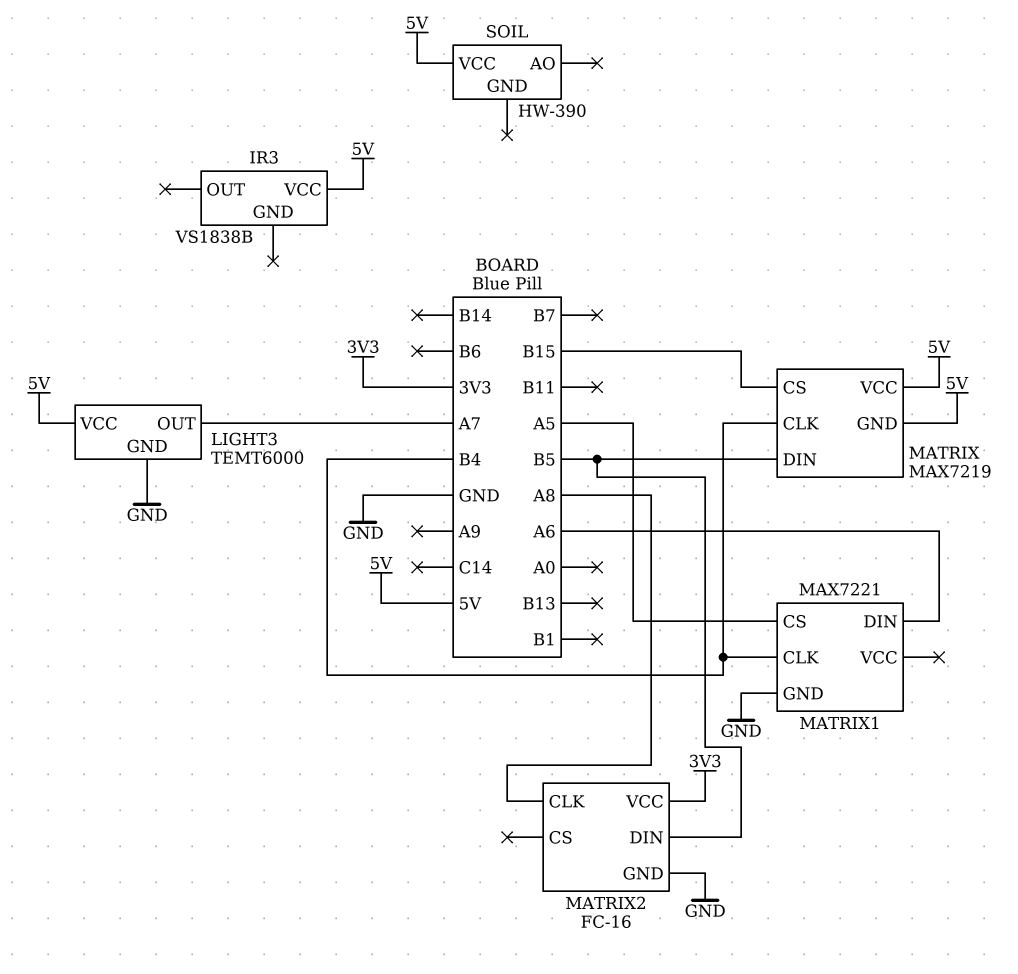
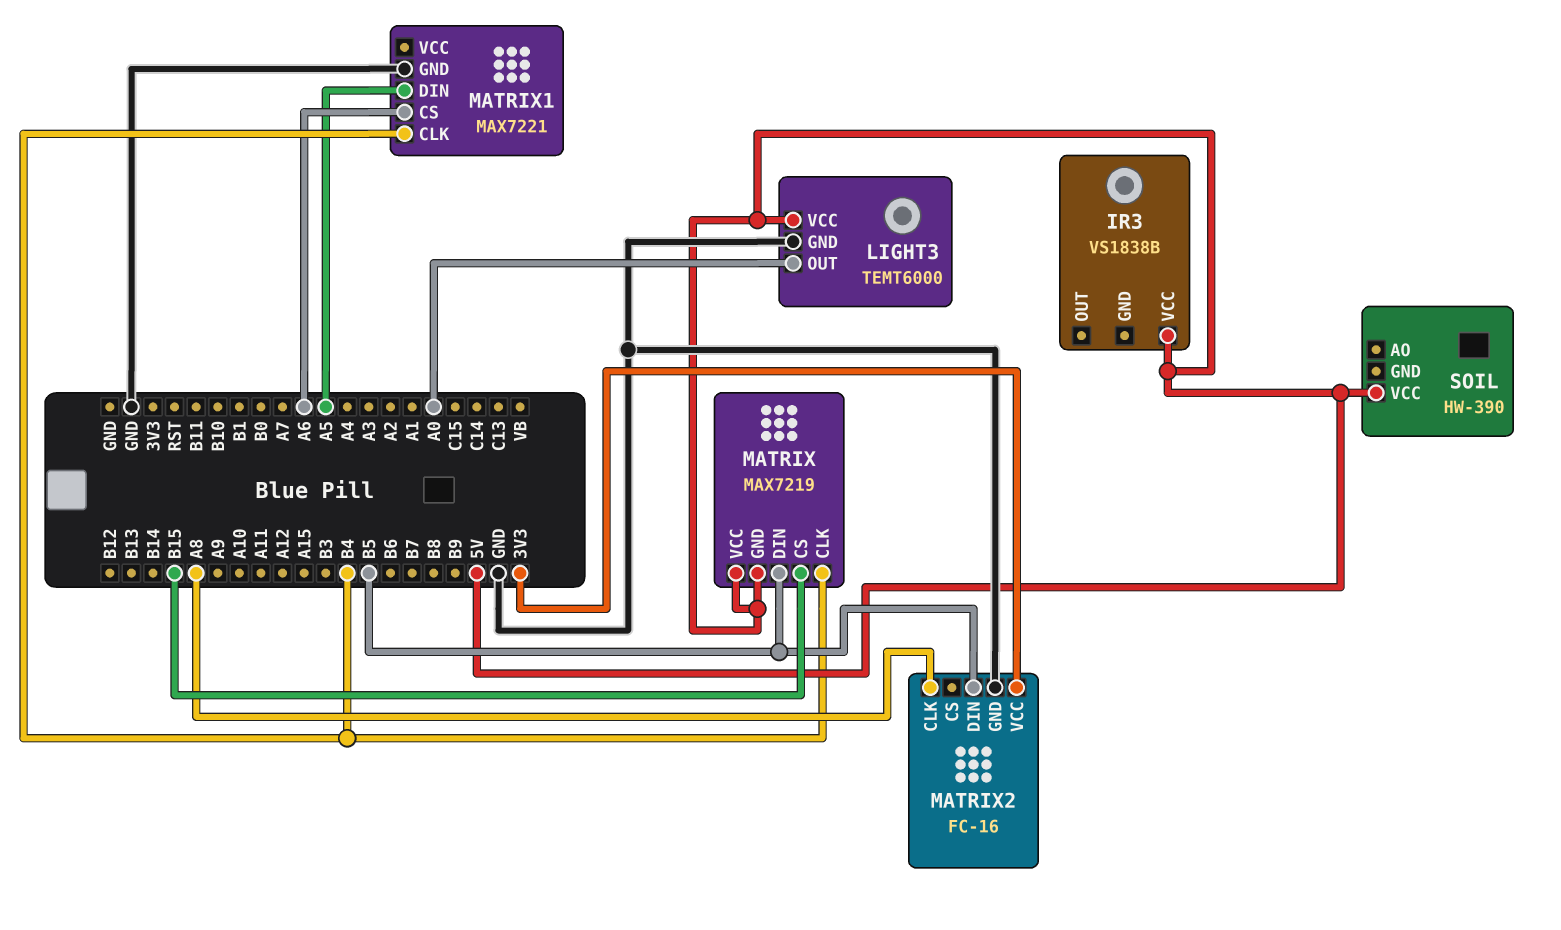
LIGHT3 pin OUT: A7 -> A0
MATRIX1 pin CS: A5 -> A6
MATRIX1 pin DIN: A6 -> A5

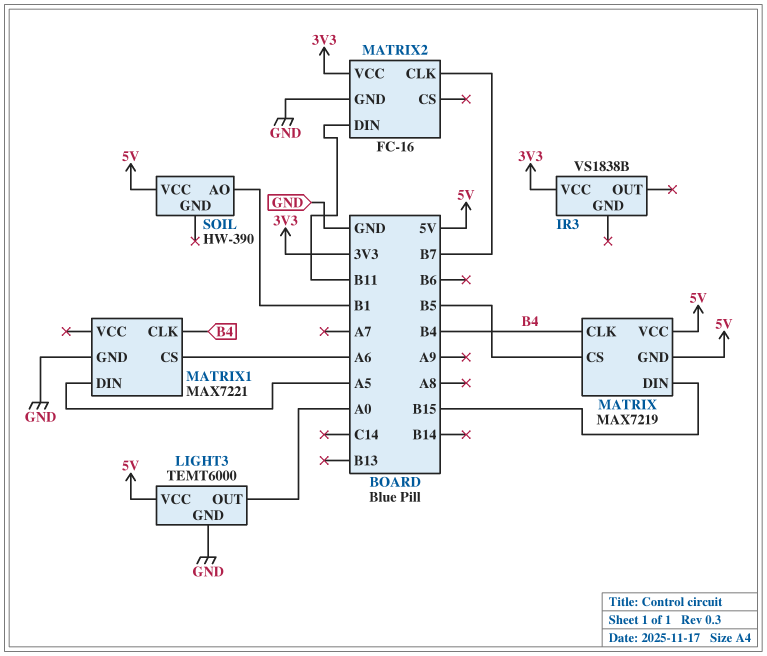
IR3 pin VCC: 5V -> 3V3
MATRIX pin CS: B15 -> B5
MATRIX pin DIN: B5 -> B15
MATRIX2 pin CLK: A8 -> B7
MATRIX2 pin DIN: B5 -> B11
SOIL pin AO: none -> B1

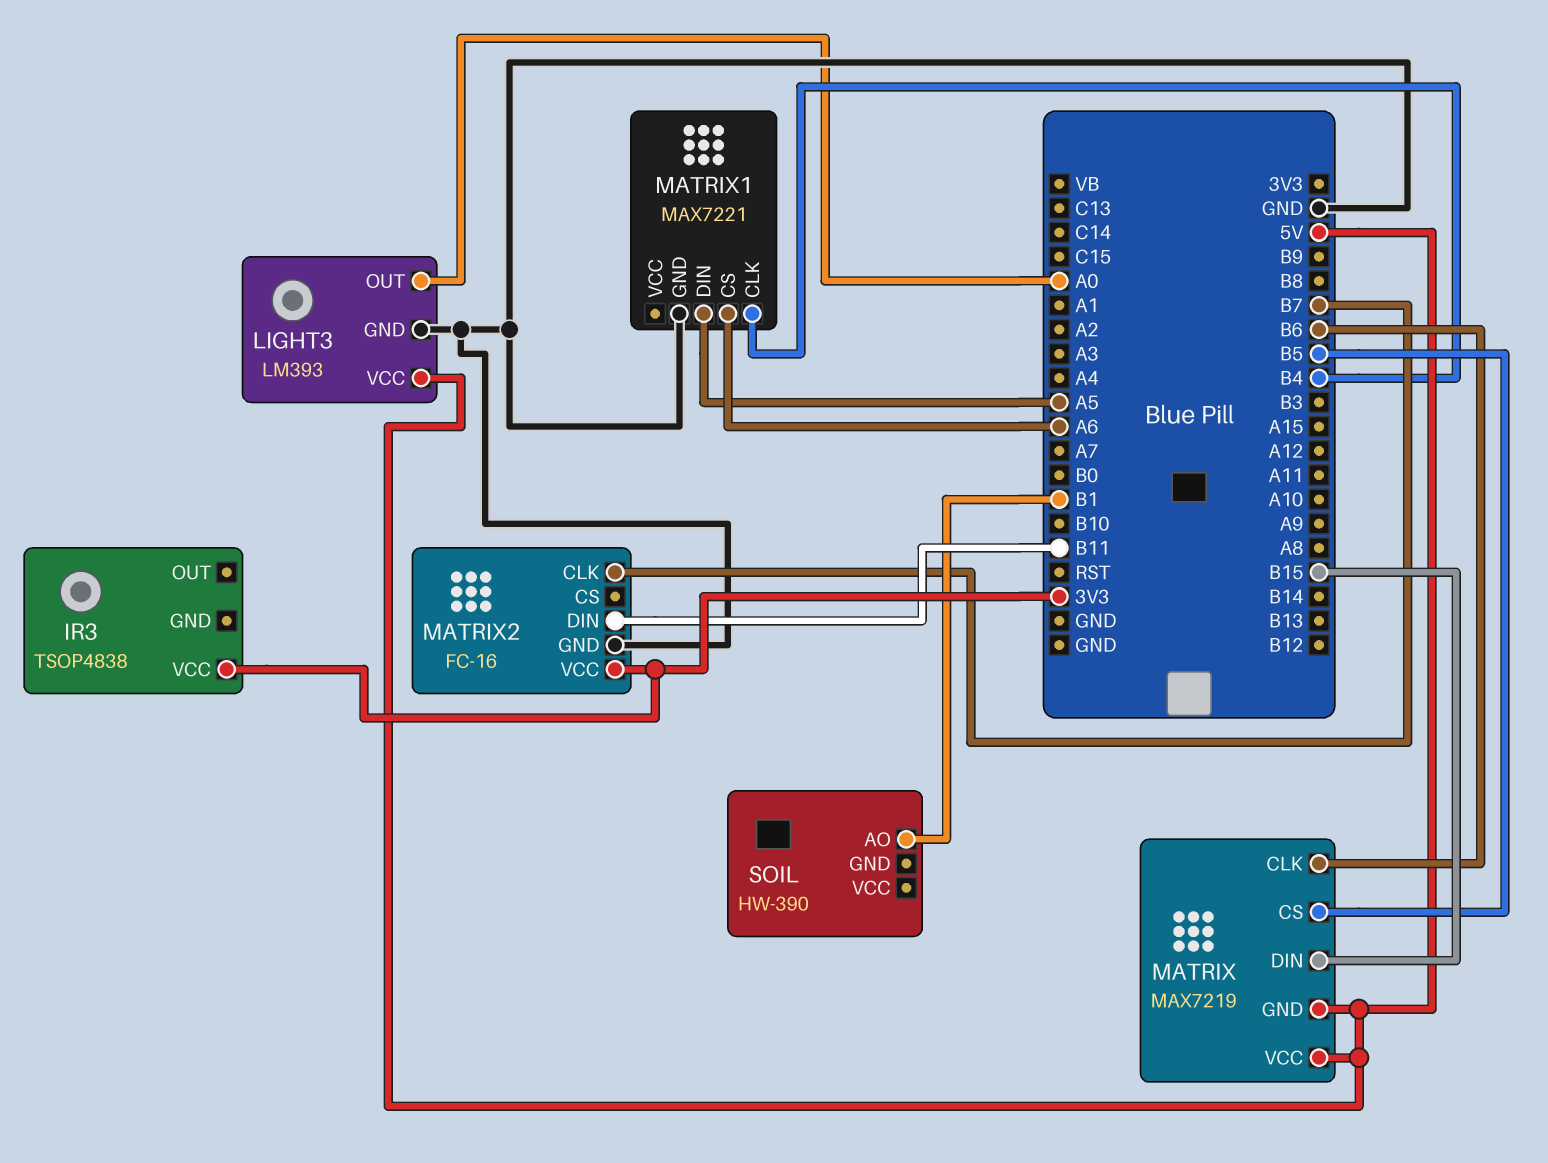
IR3: VS1838B -> TSOP4838
LIGHT3: TEMT6000 -> LM393
MATRIX pin CLK: B4 -> B6
SOIL pin VCC: 5V -> none

